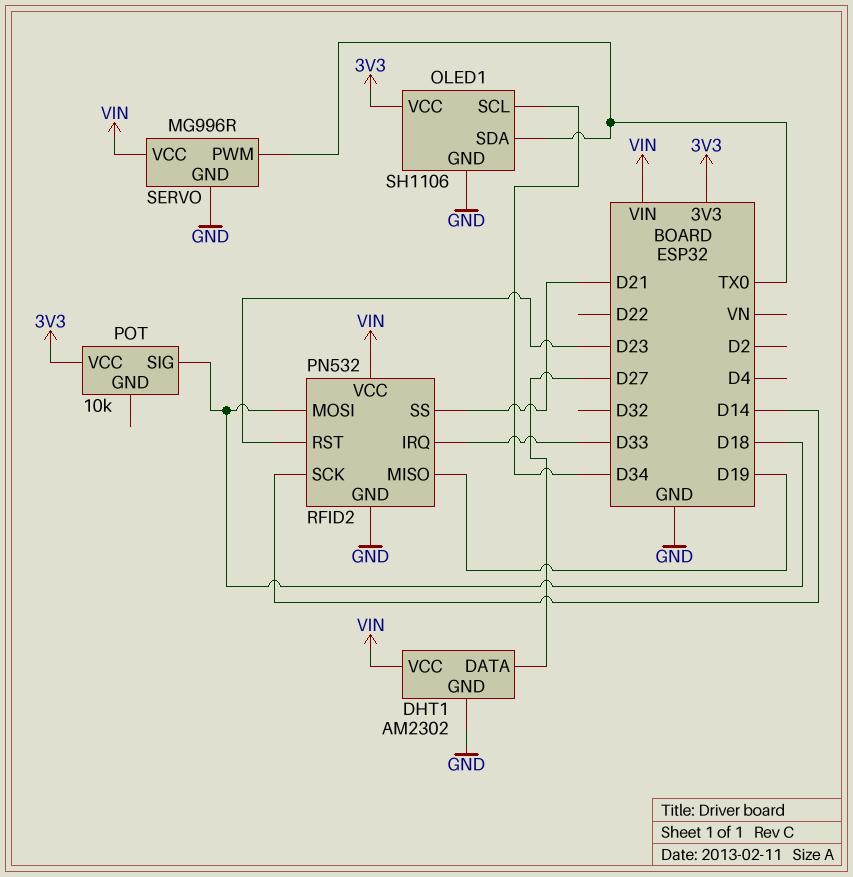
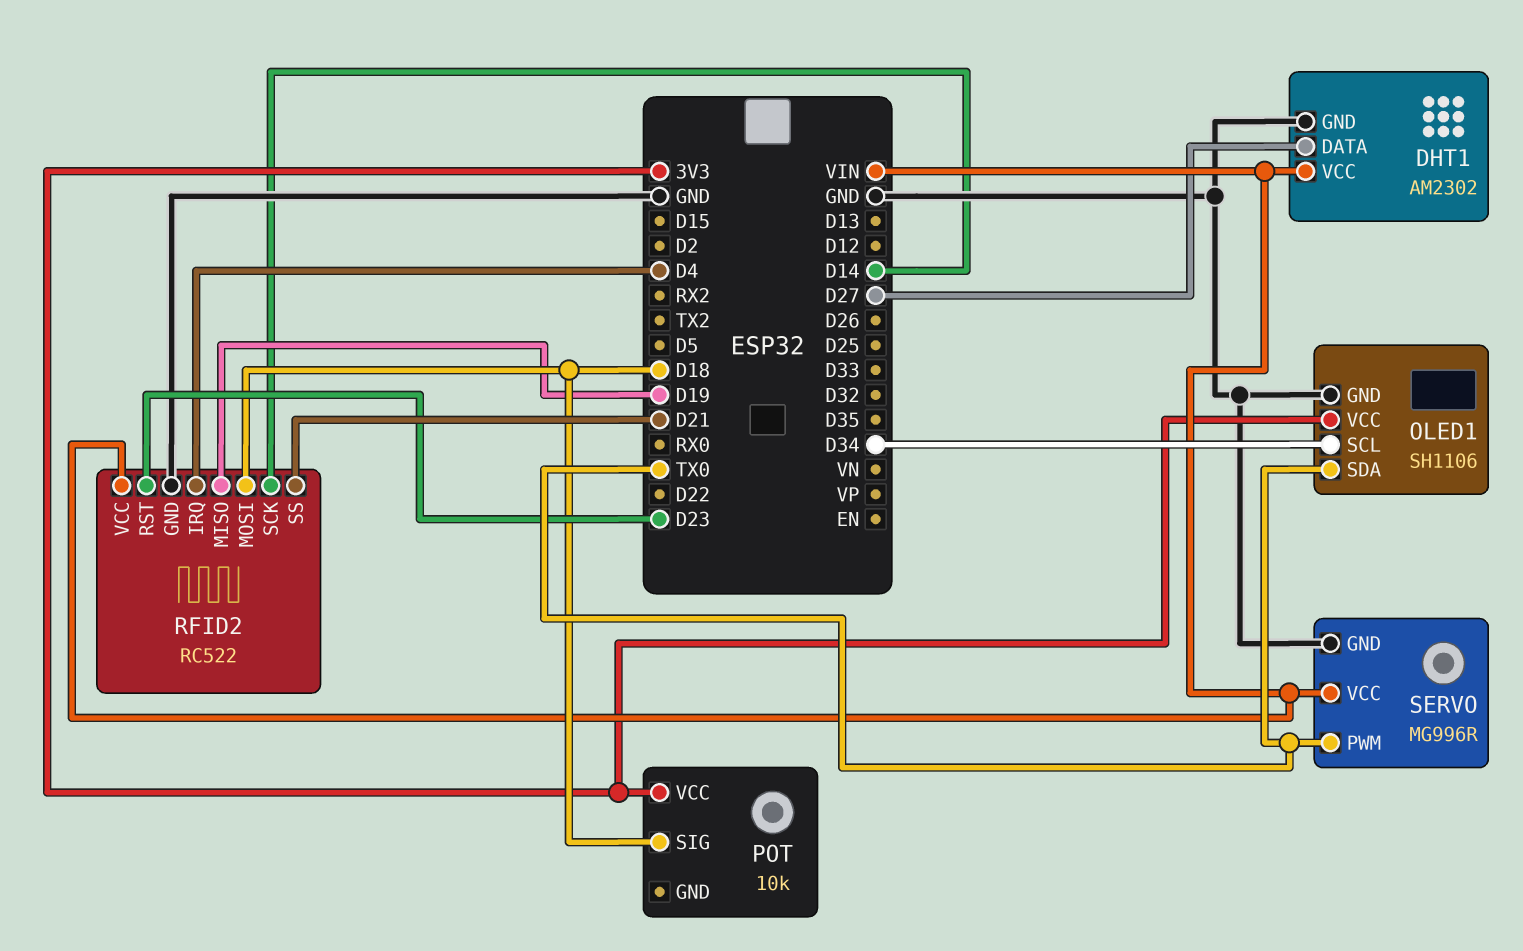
RFID2: PN532 -> RC522
RFID2 pin IRQ: D33 -> D4

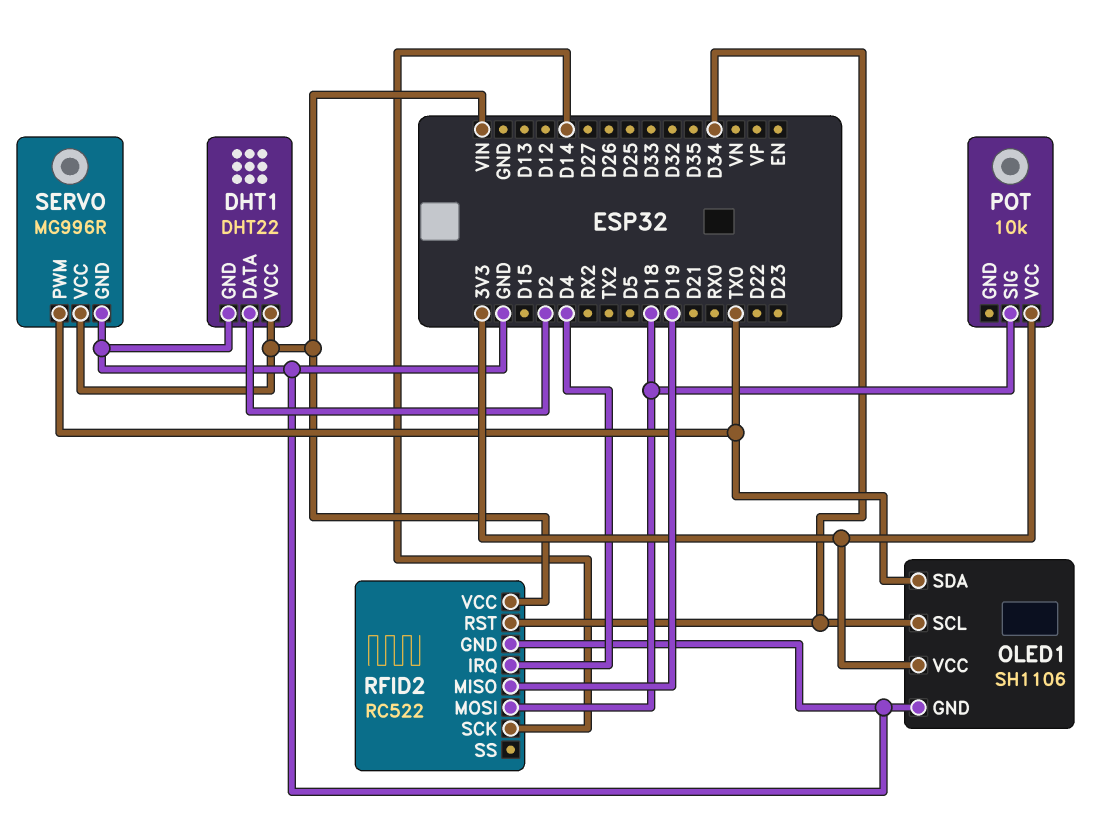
DHT1: AM2302 -> DHT22
DHT1 pin DATA: D27 -> D2
RFID2 pin RST: D23 -> D34
RFID2 pin SS: D21 -> none

